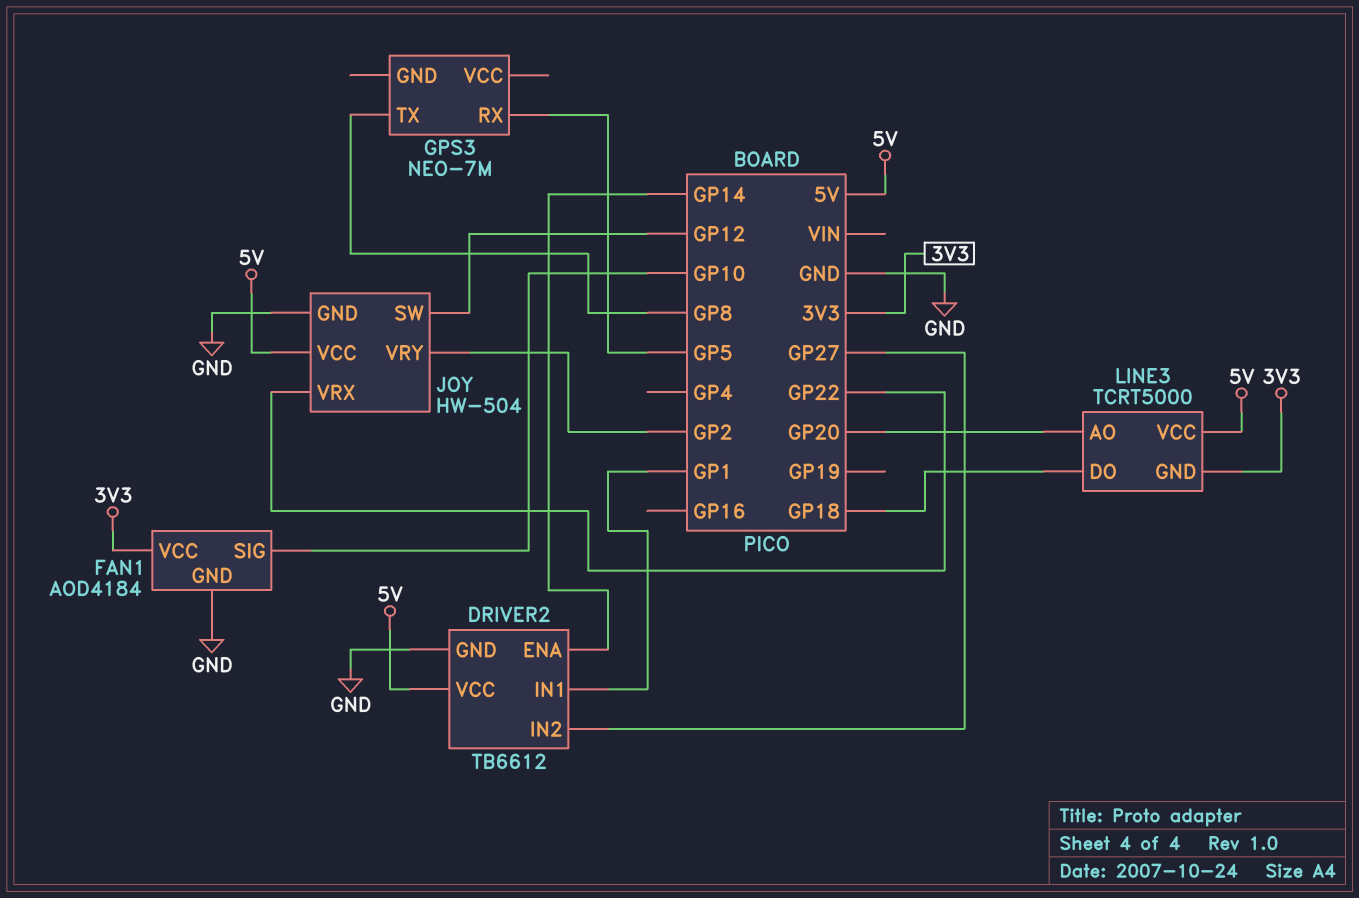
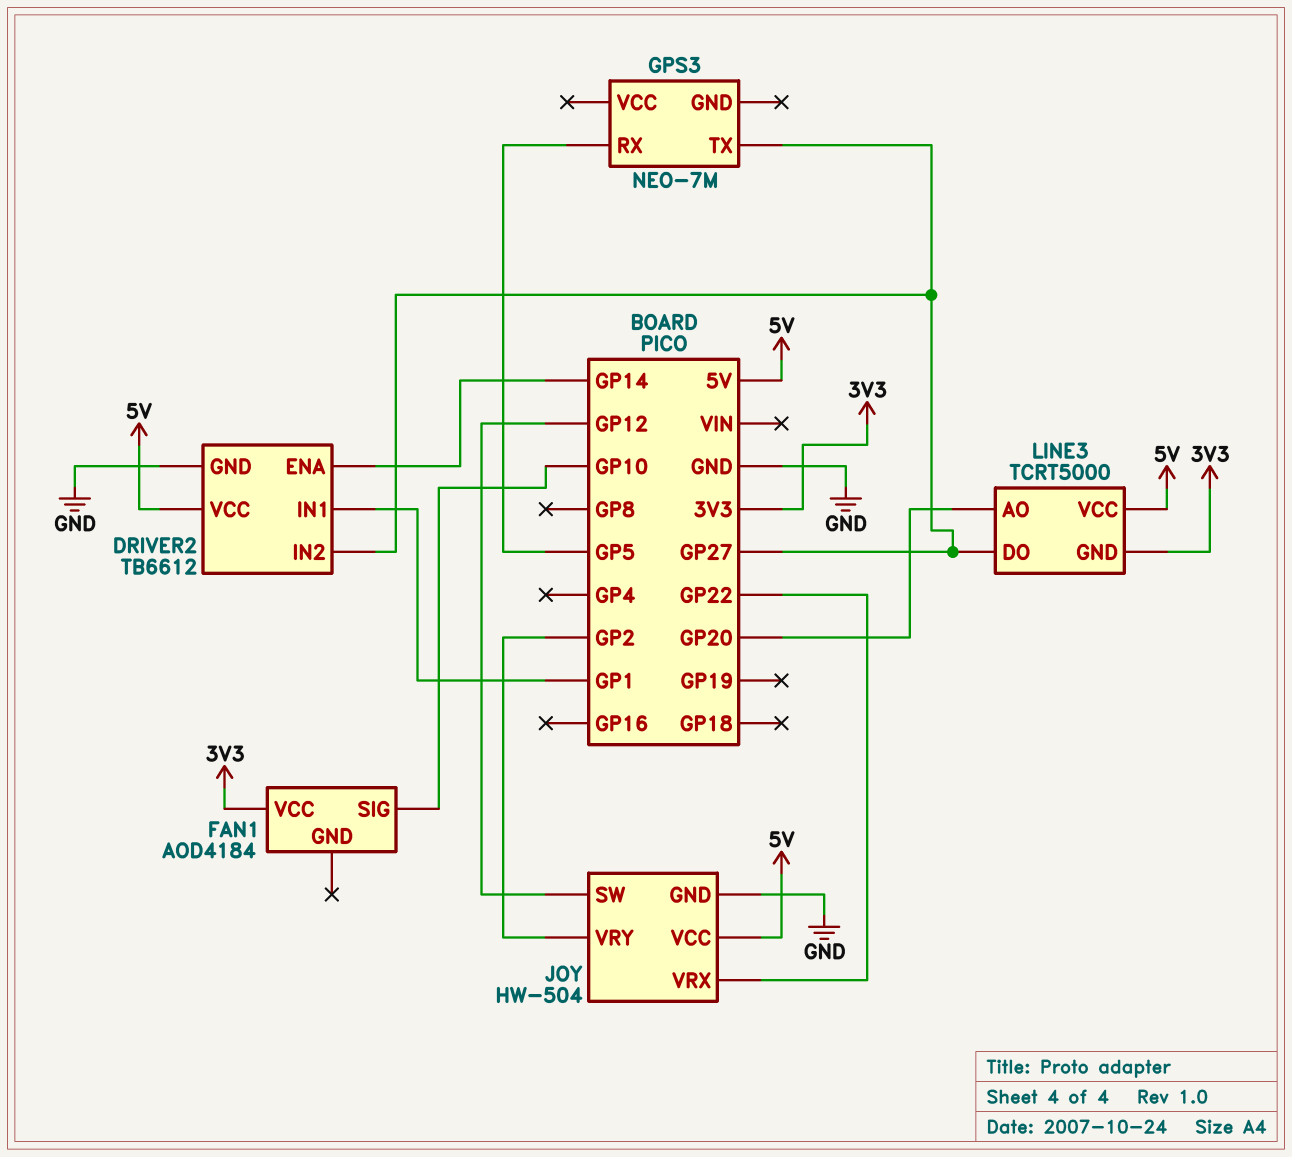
FAN1 pin GND: GND -> none
GPS3 pin TX: GP8 -> GP27
LINE3 pin DO: GP18 -> GP27

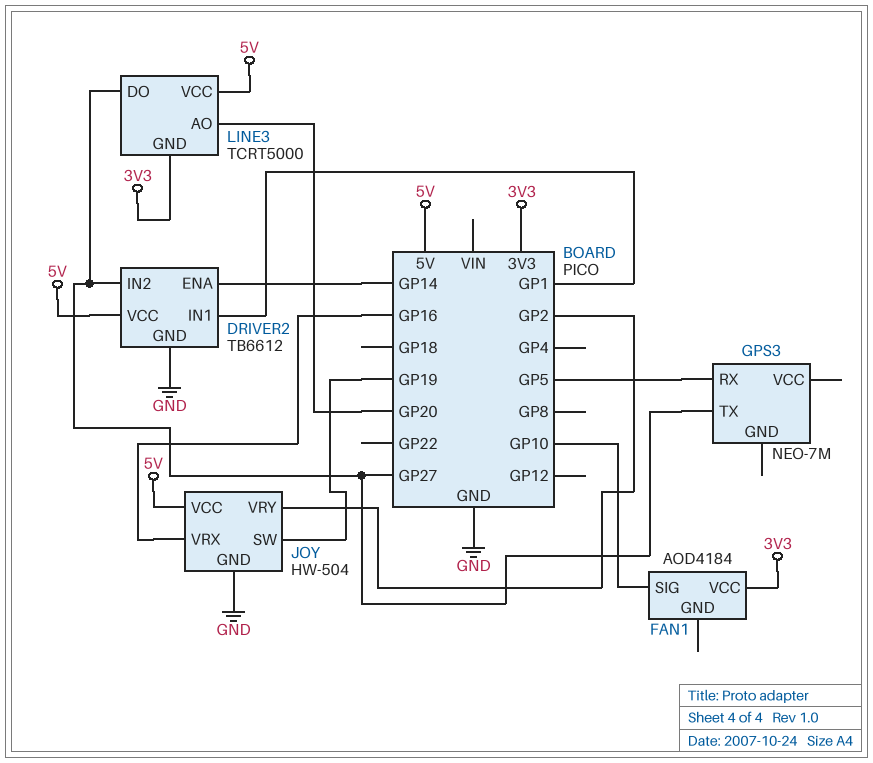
JOY pin SW: GP12 -> GP19
JOY pin VRX: GP22 -> GP16

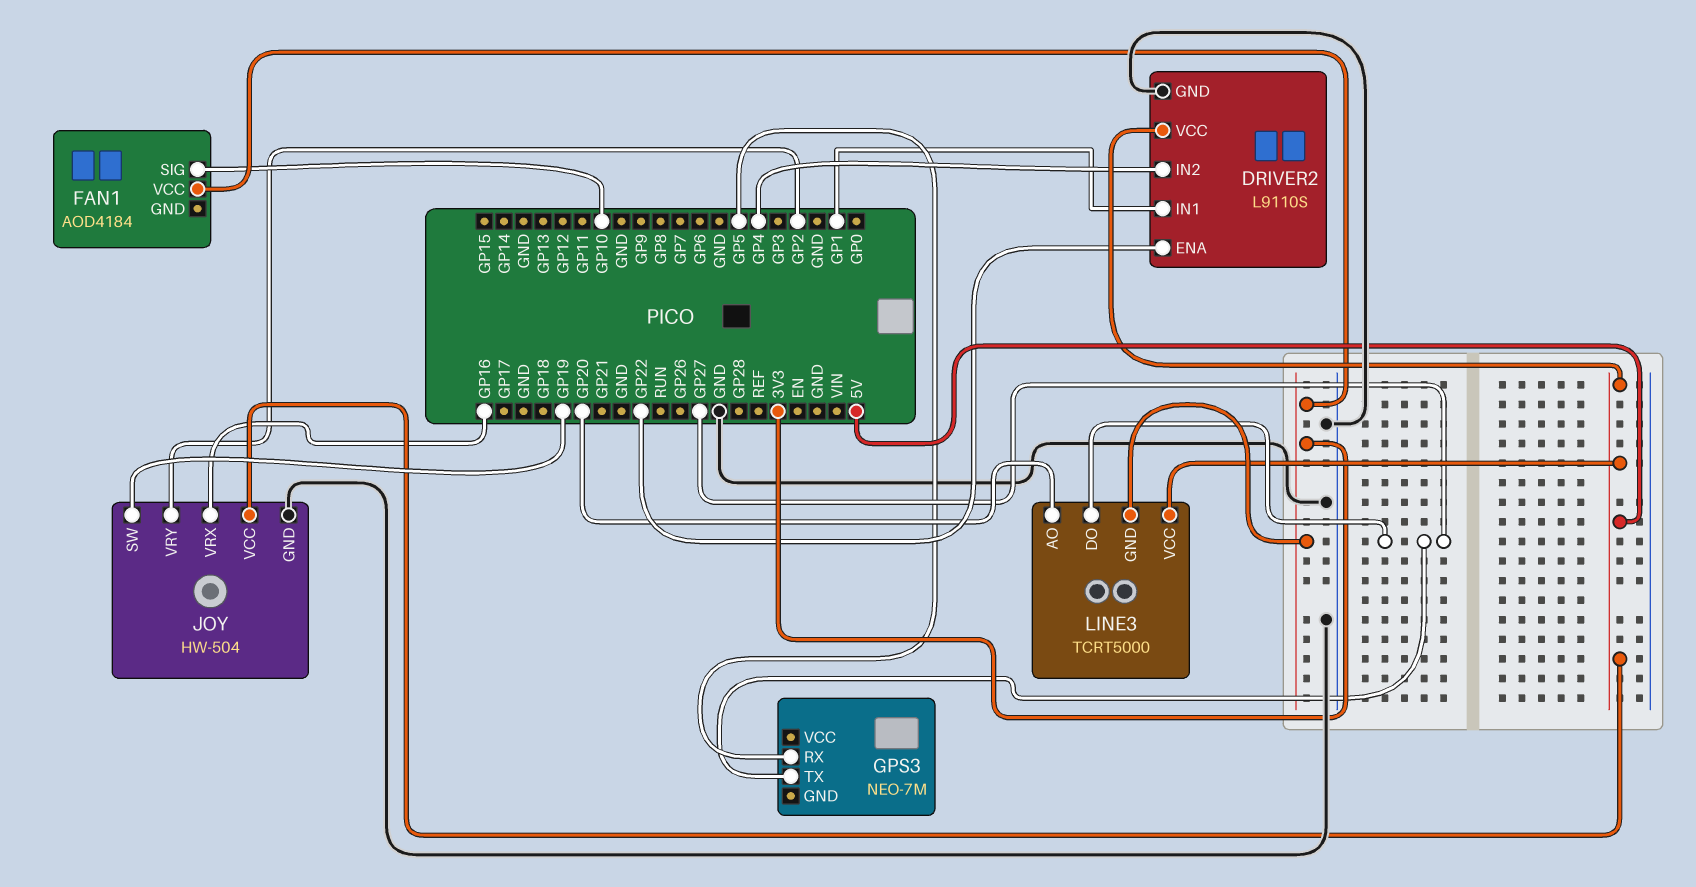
DRIVER2: TB6612 -> L9110S
DRIVER2 pin ENA: GP14 -> GP22
DRIVER2 pin IN2: GP27 -> GP4

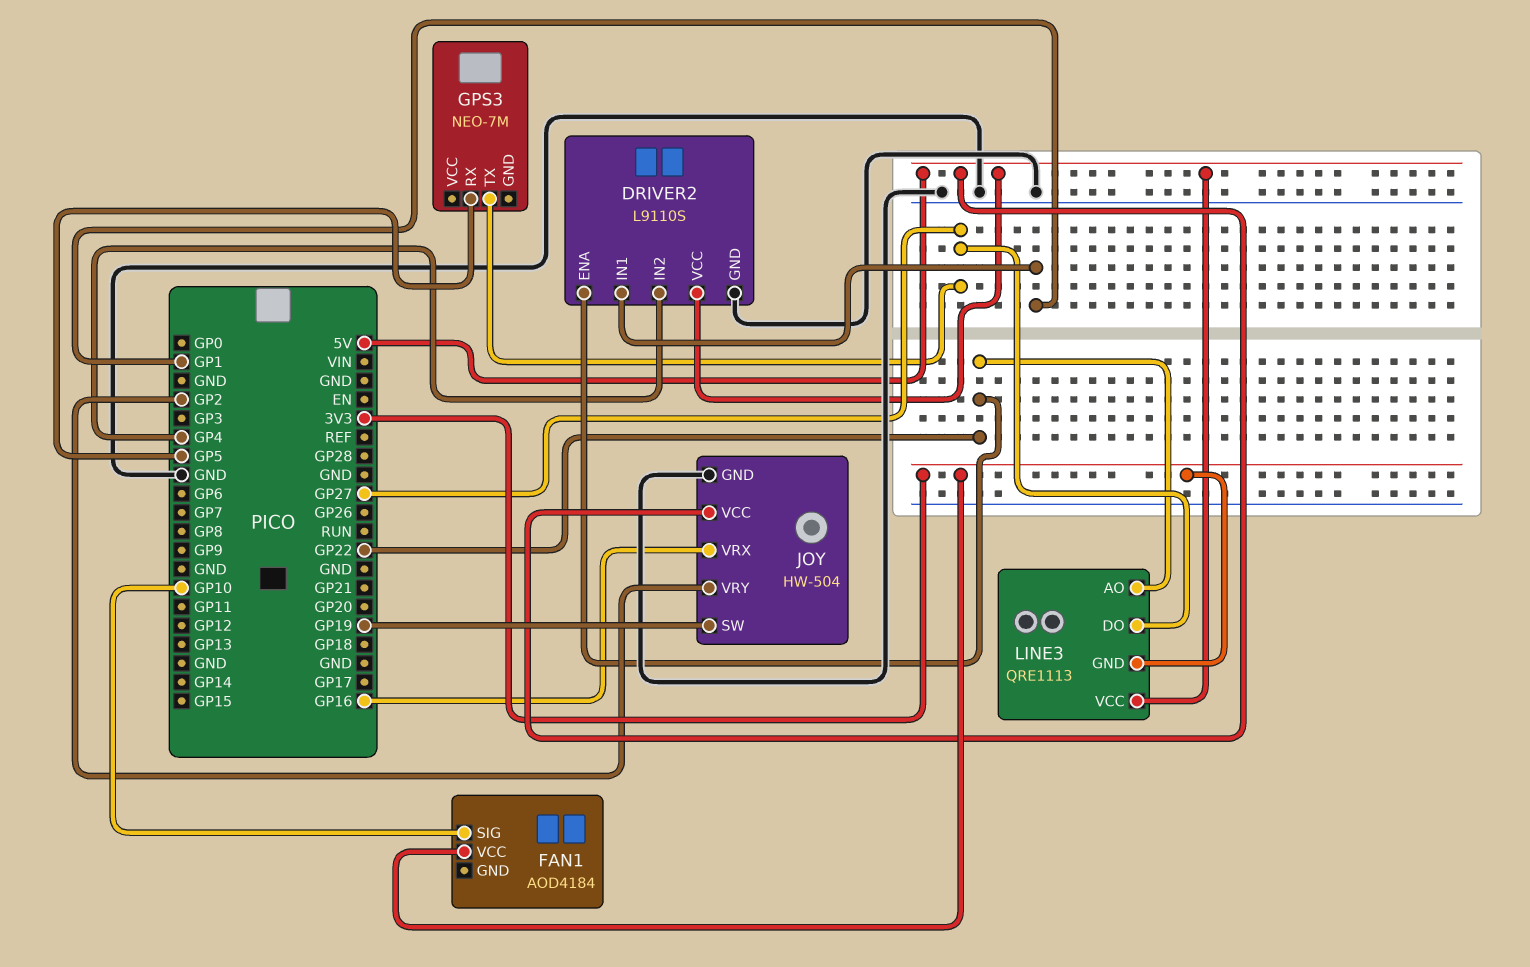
LINE3: TCRT5000 -> QRE1113
LINE3 pin AO: GP20 -> GP22

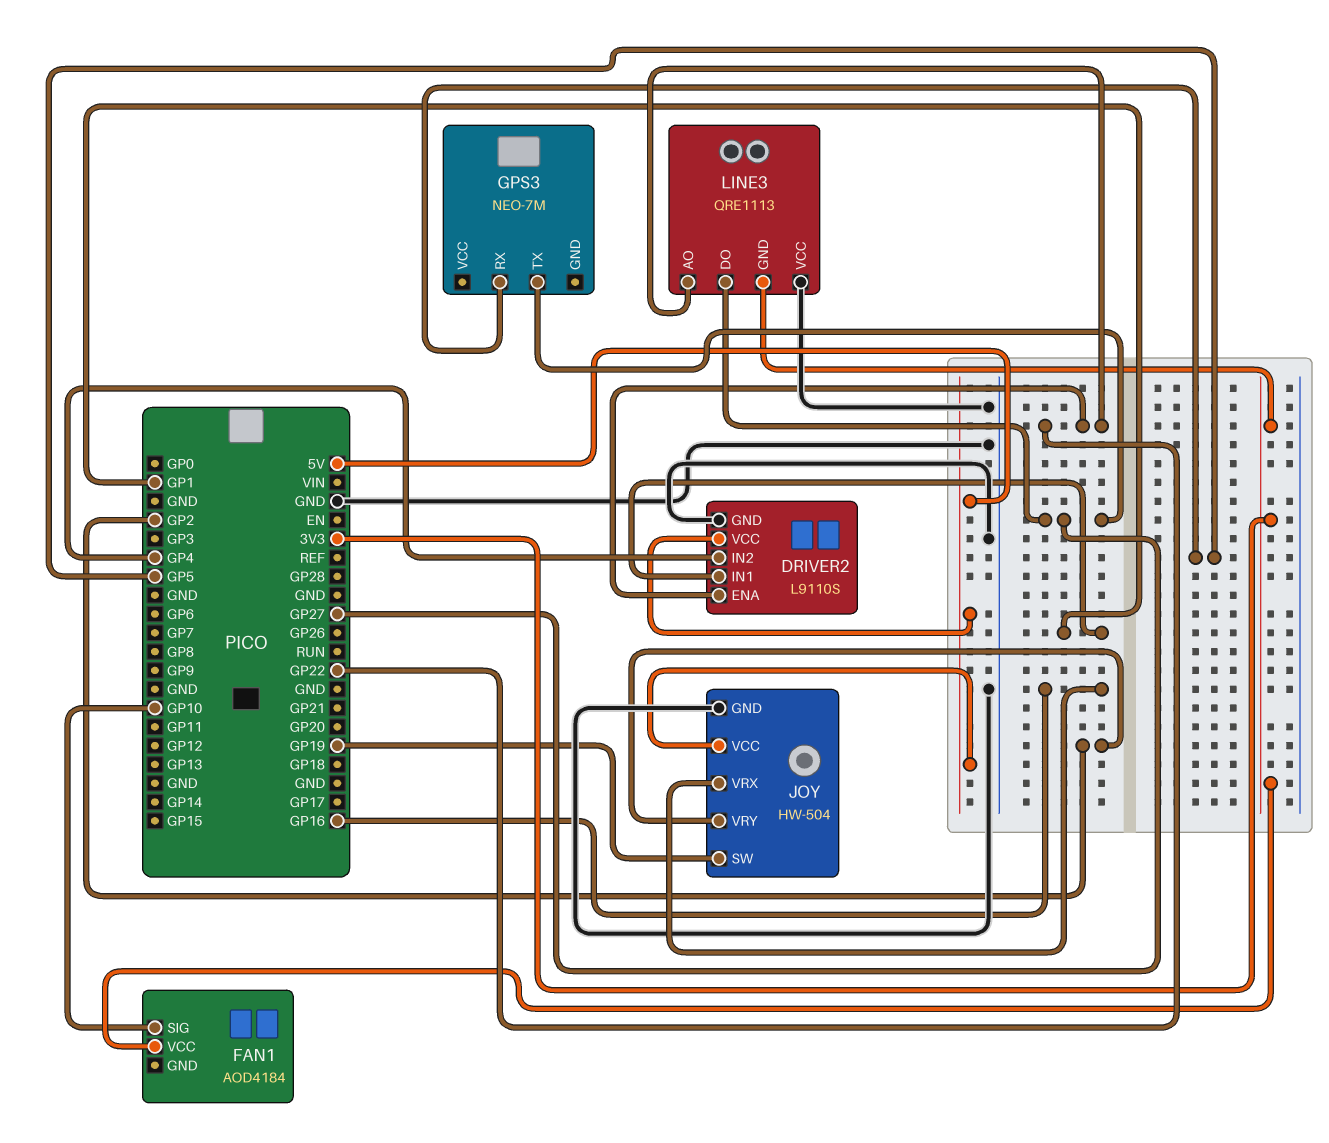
LINE3 pin VCC: 5V -> GND

